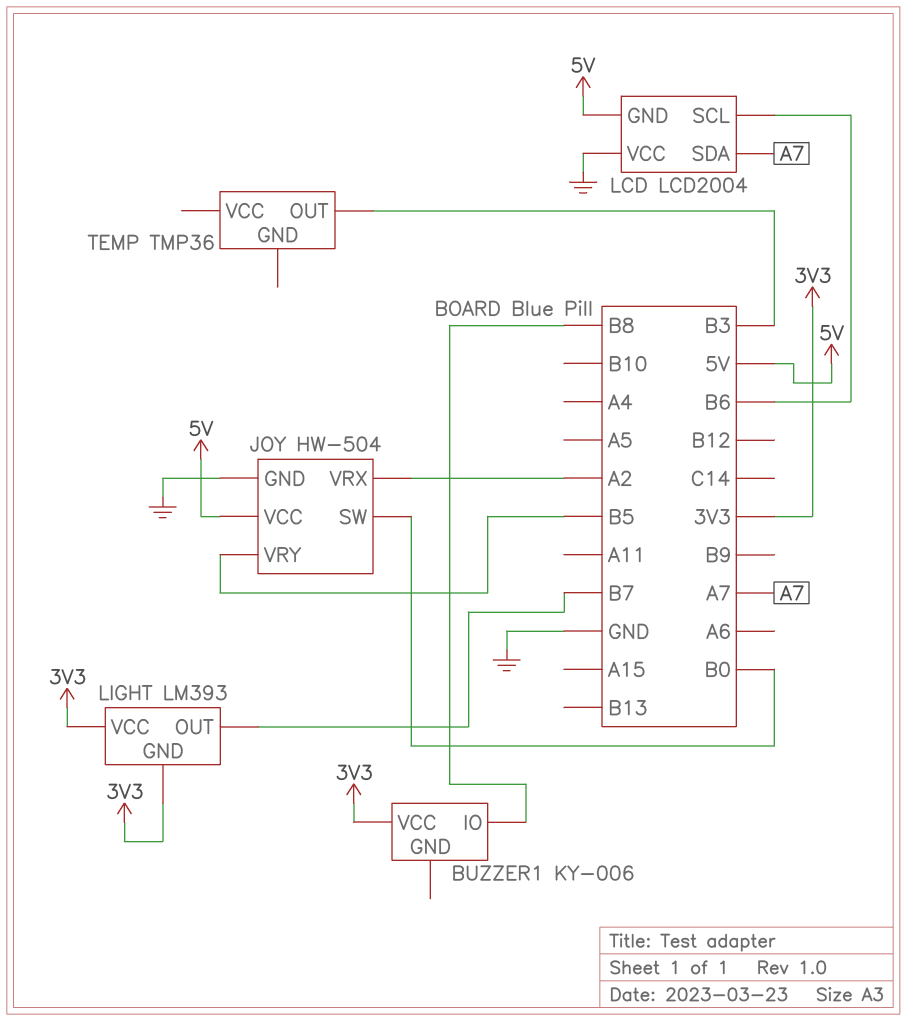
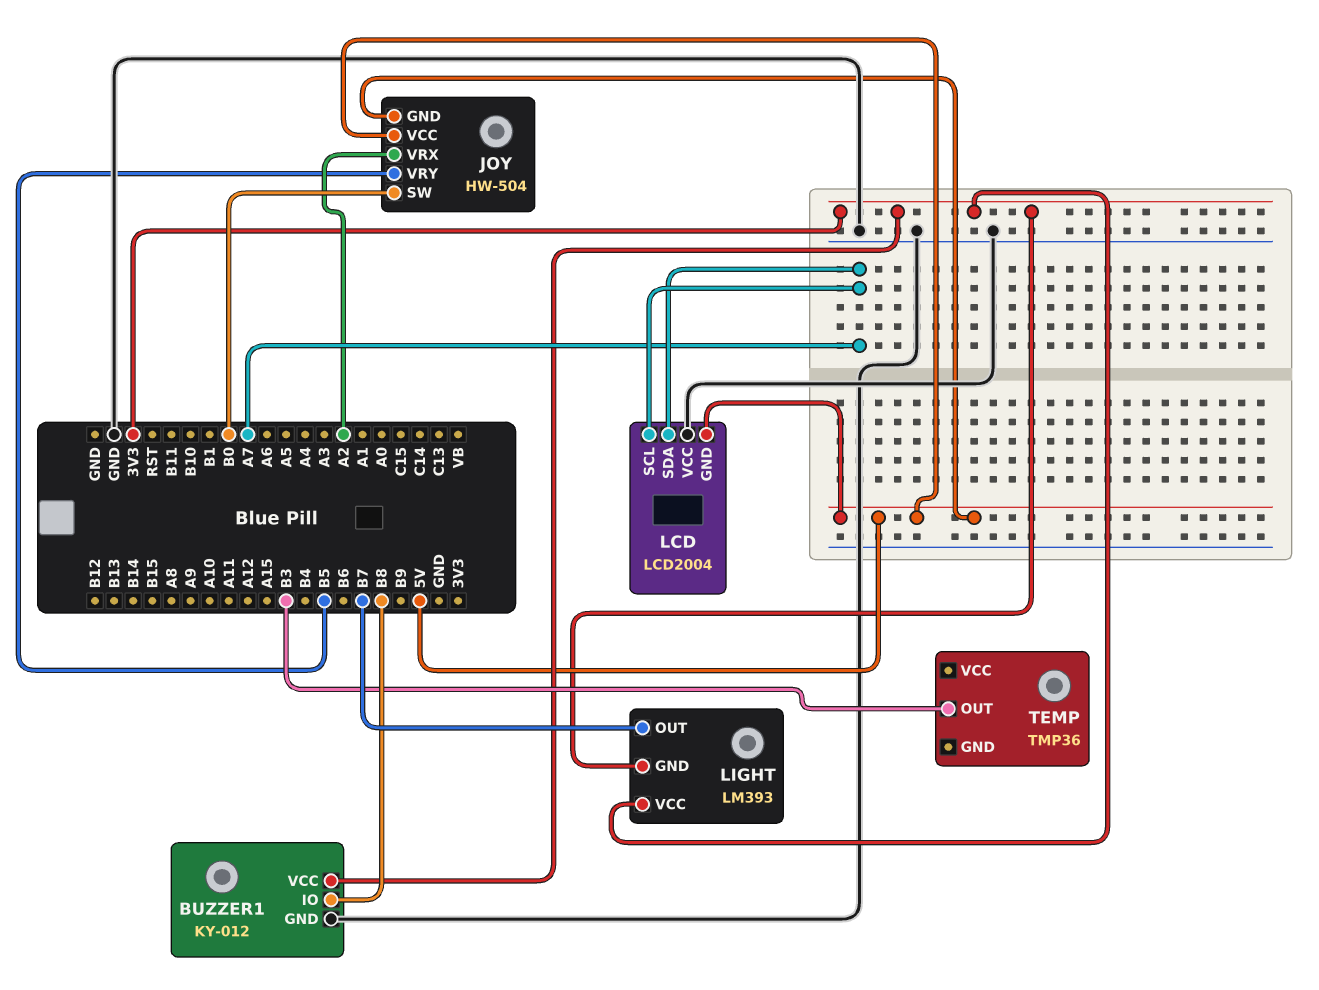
BUZZER1: KY-006 -> KY-012
BUZZER1 pin GND: none -> GND
JOY pin GND: GND -> 5V
LCD pin SCL: B6 -> A7

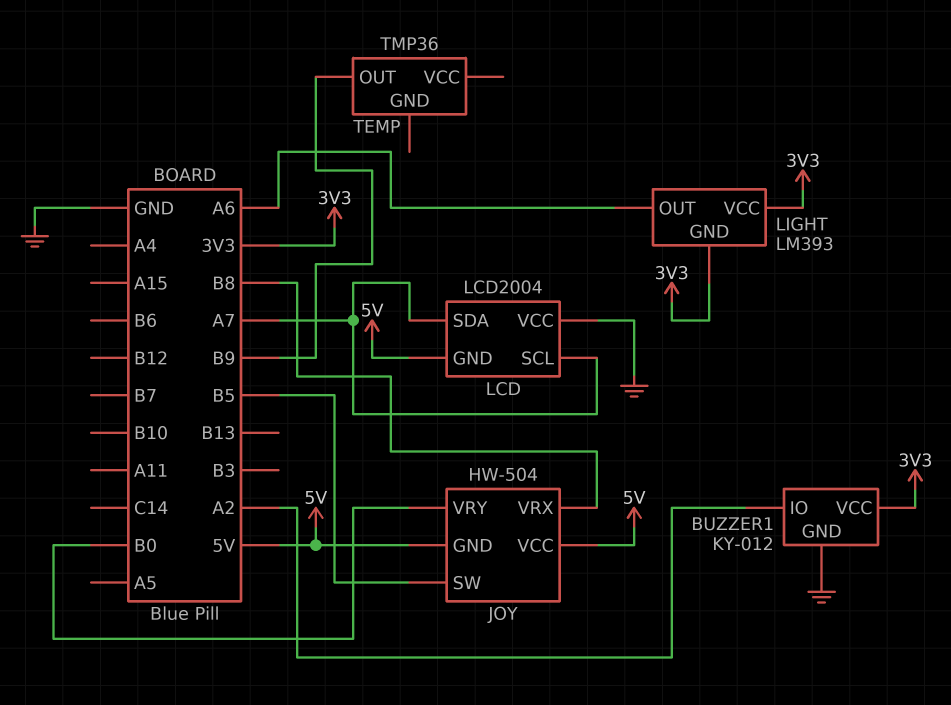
BUZZER1 pin IO: B8 -> A2
JOY pin SW: B0 -> B5
JOY pin VRX: A2 -> B8
JOY pin VRY: B5 -> B0
LIGHT pin OUT: B7 -> A6
TEMP pin OUT: B3 -> B9

